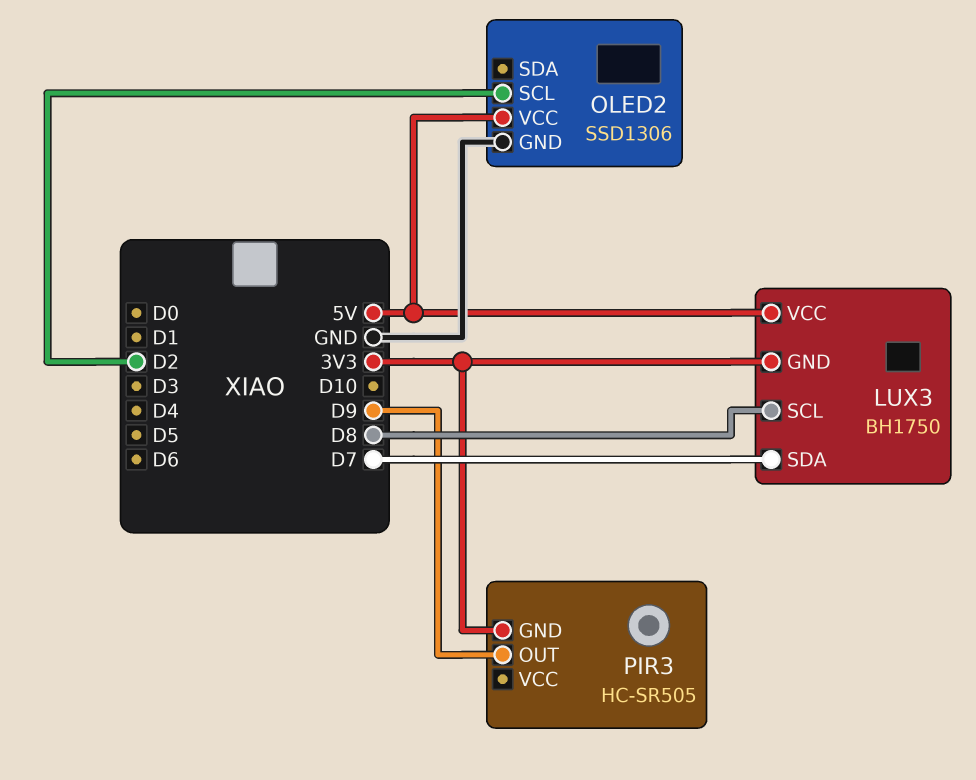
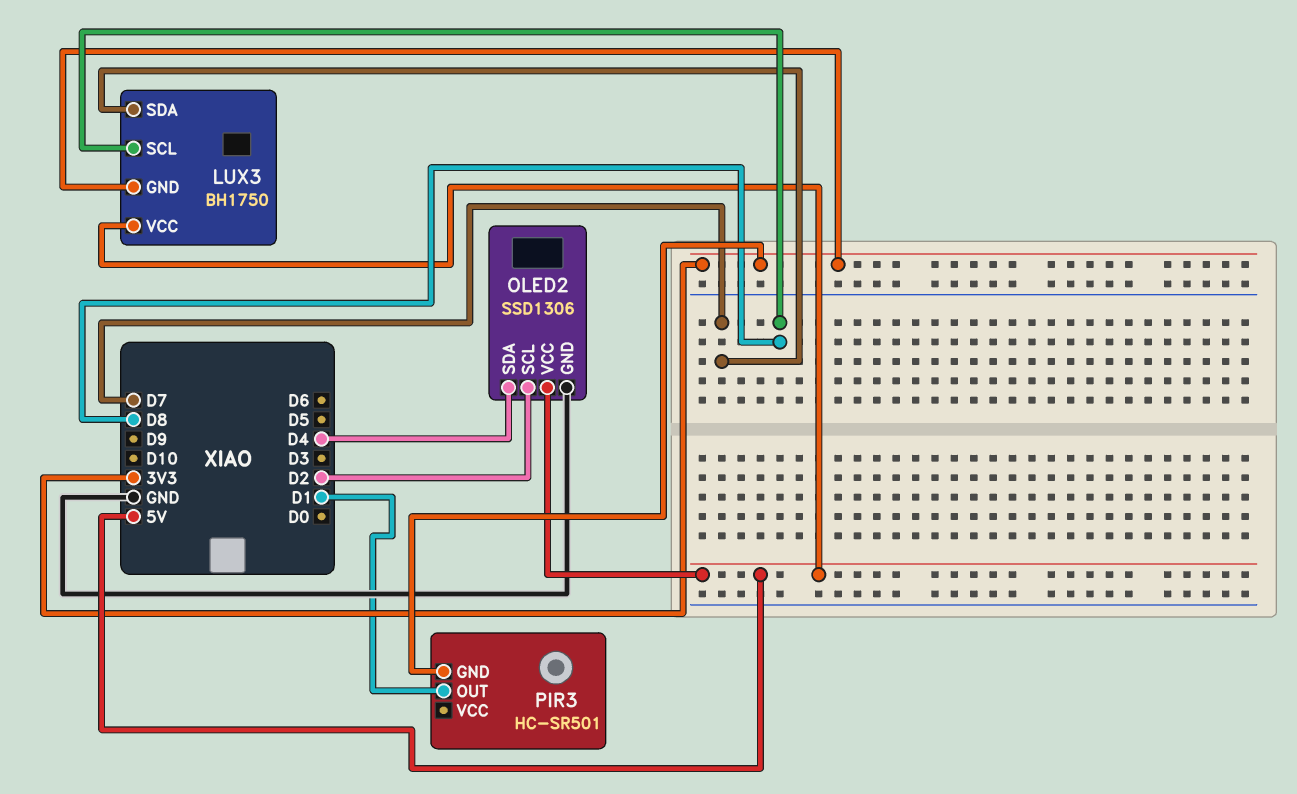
OLED2 pin SDA: none -> D4
PIR3: HC-SR505 -> HC-SR501
PIR3 pin OUT: D9 -> D1

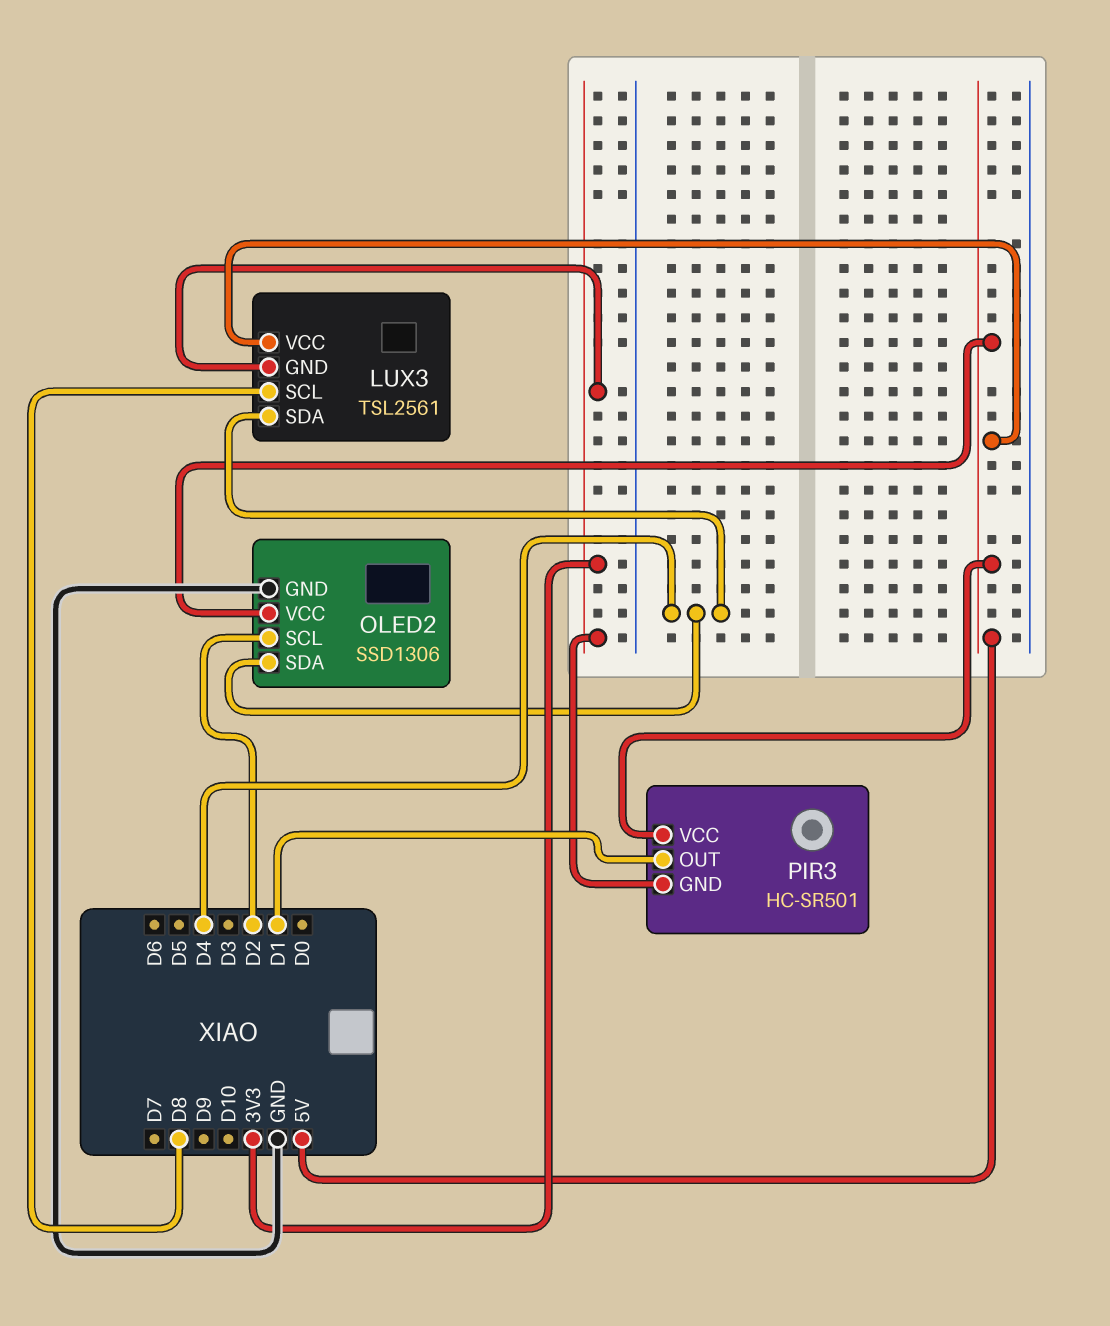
LUX3: BH1750 -> TSL2561
LUX3 pin SDA: D7 -> D4
PIR3 pin VCC: none -> 5V

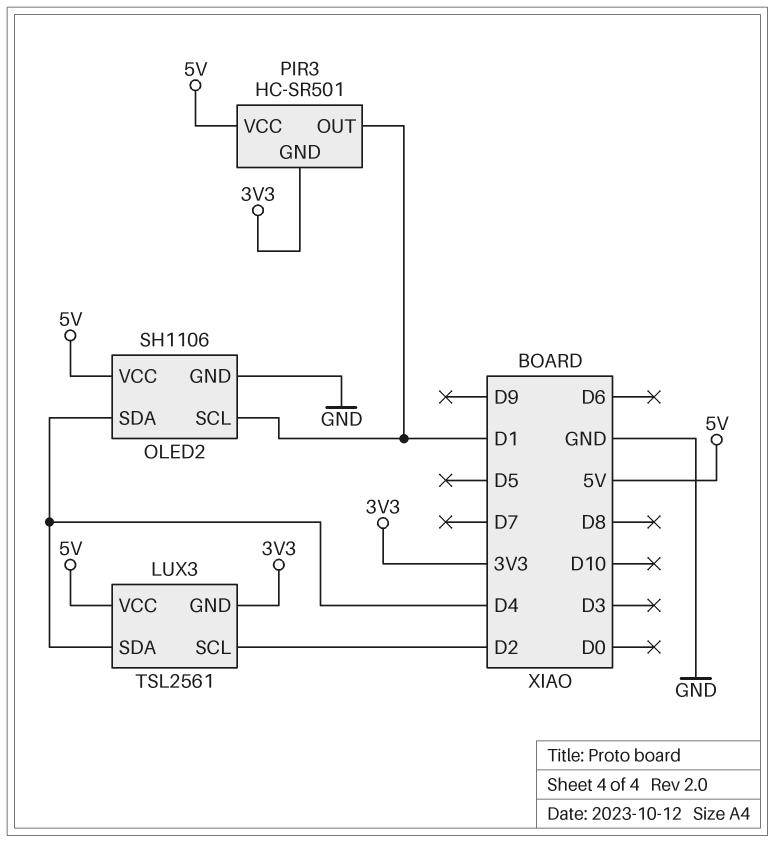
LUX3 pin SCL: D8 -> D2
OLED2: SSD1306 -> SH1106
OLED2 pin SCL: D2 -> D1

